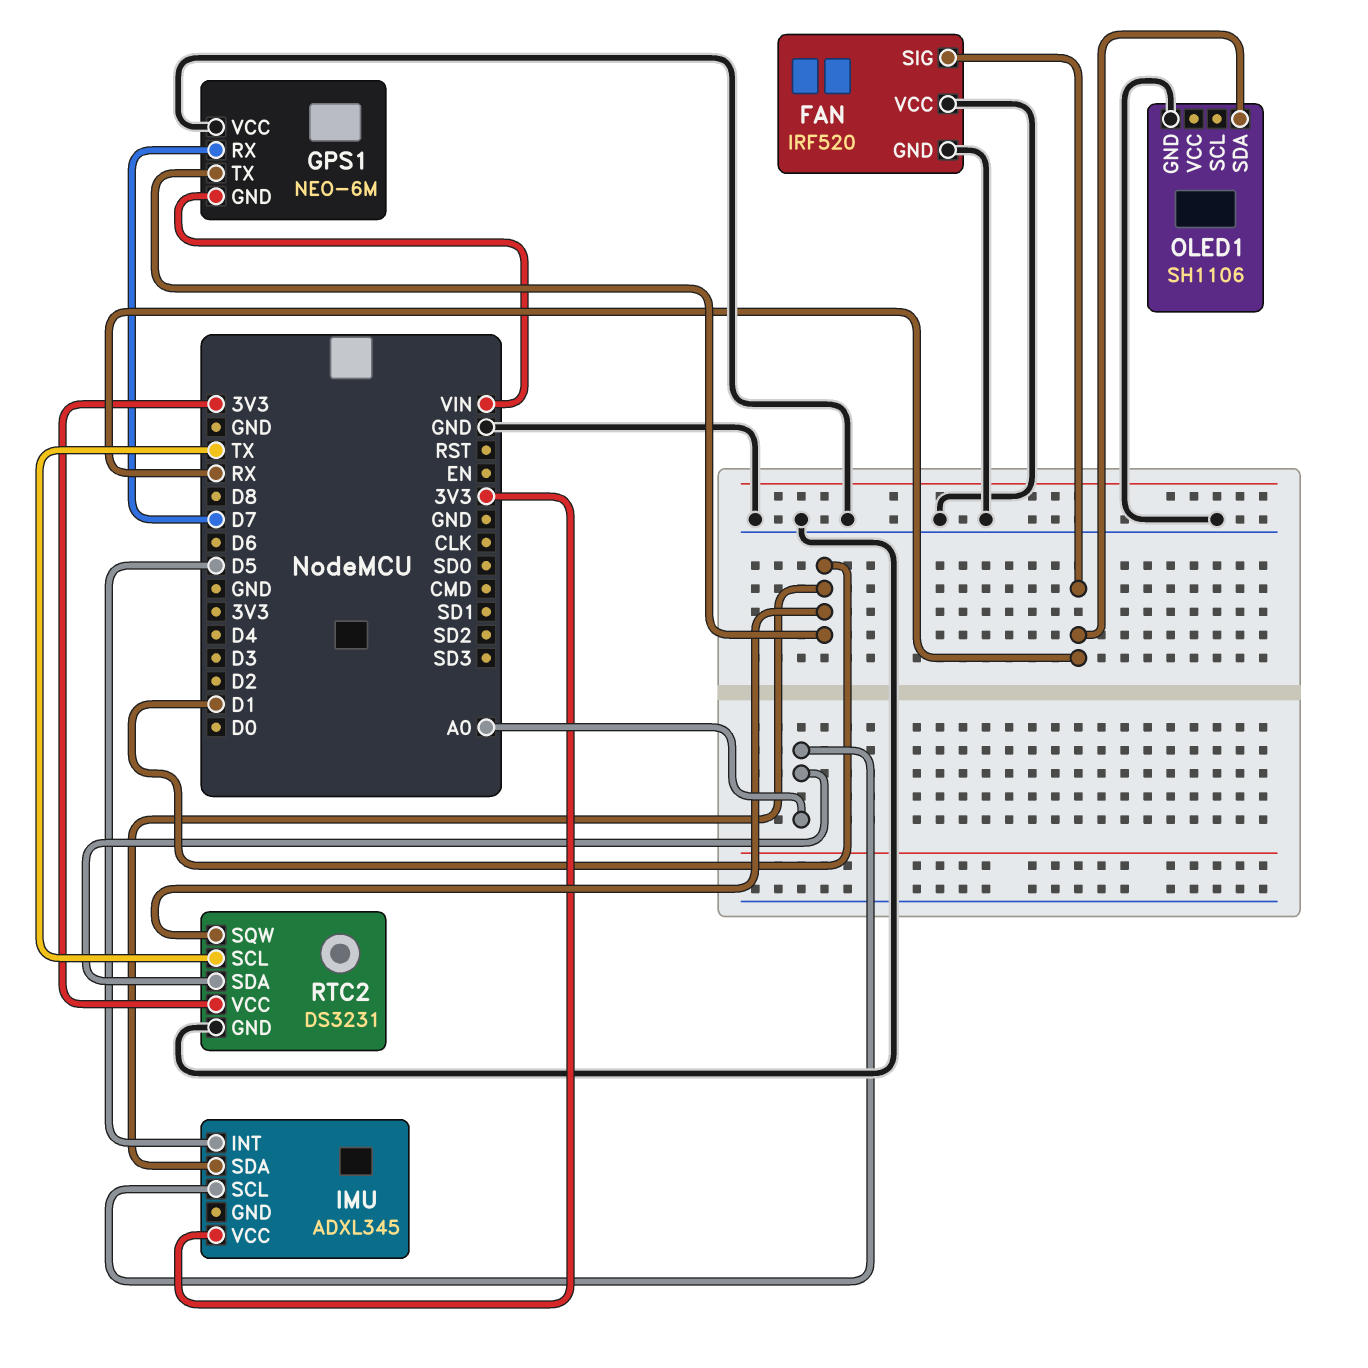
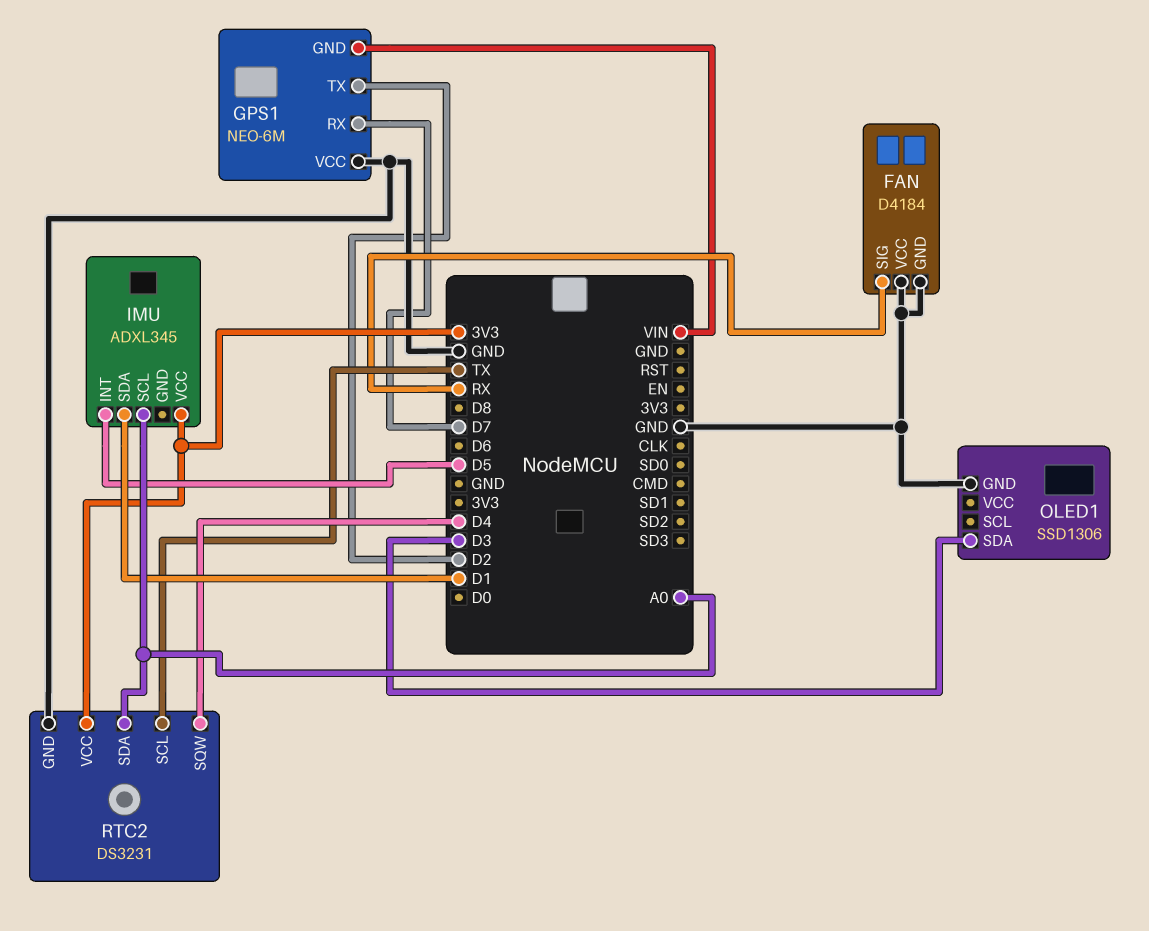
FAN: IRF520 -> D4184
GPS1 pin TX: D1 -> D2
OLED1: SH1106 -> SSD1306
OLED1 pin SDA: RX -> D3
RTC2 pin SQW: D1 -> D4

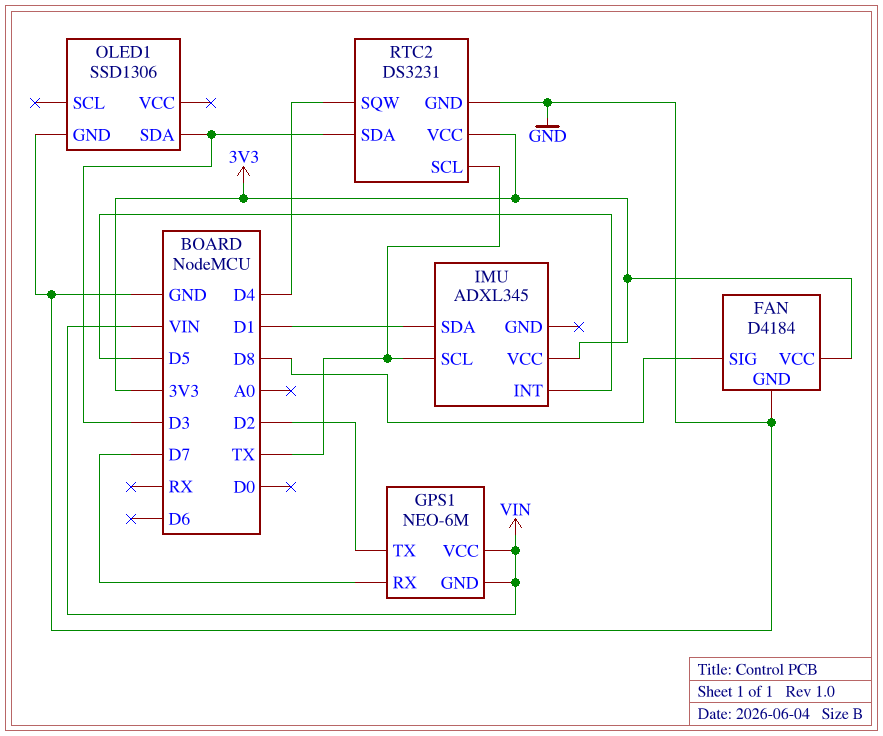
FAN pin SIG: RX -> D8
FAN pin VCC: GND -> 3V3
GPS1 pin VCC: GND -> VIN
IMU pin SCL: A0 -> TX
RTC2 pin SDA: A0 -> D3

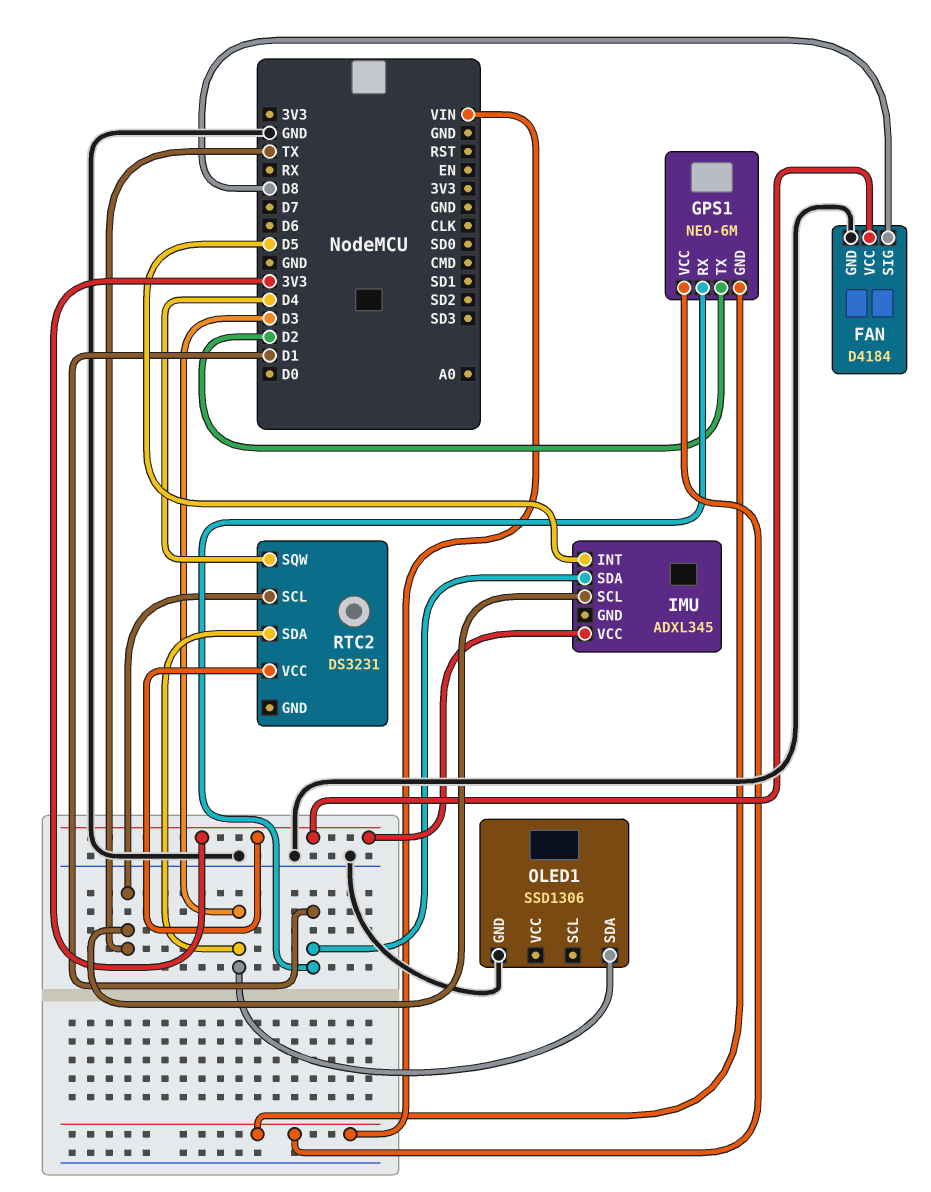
GPS1 pin RX: D7 -> D1
RTC2 pin GND: GND -> none

